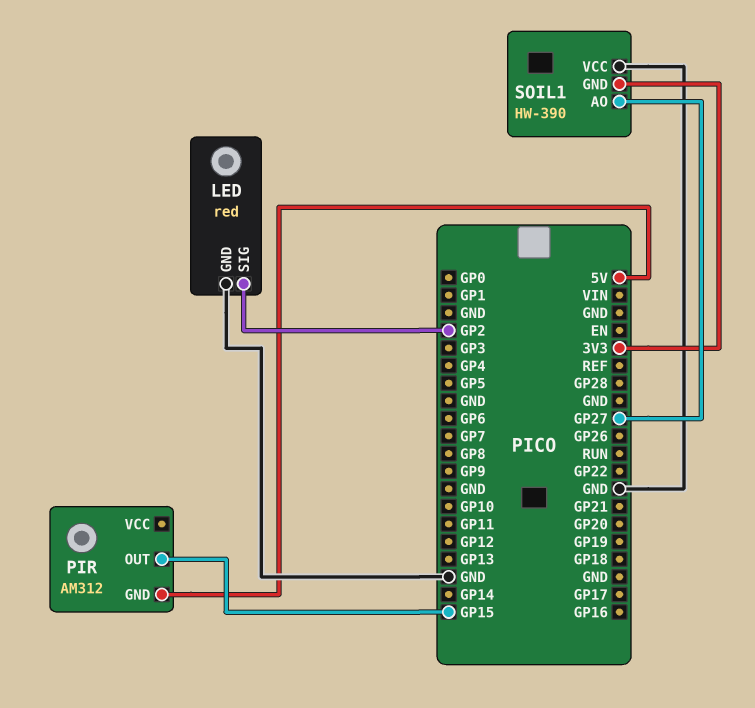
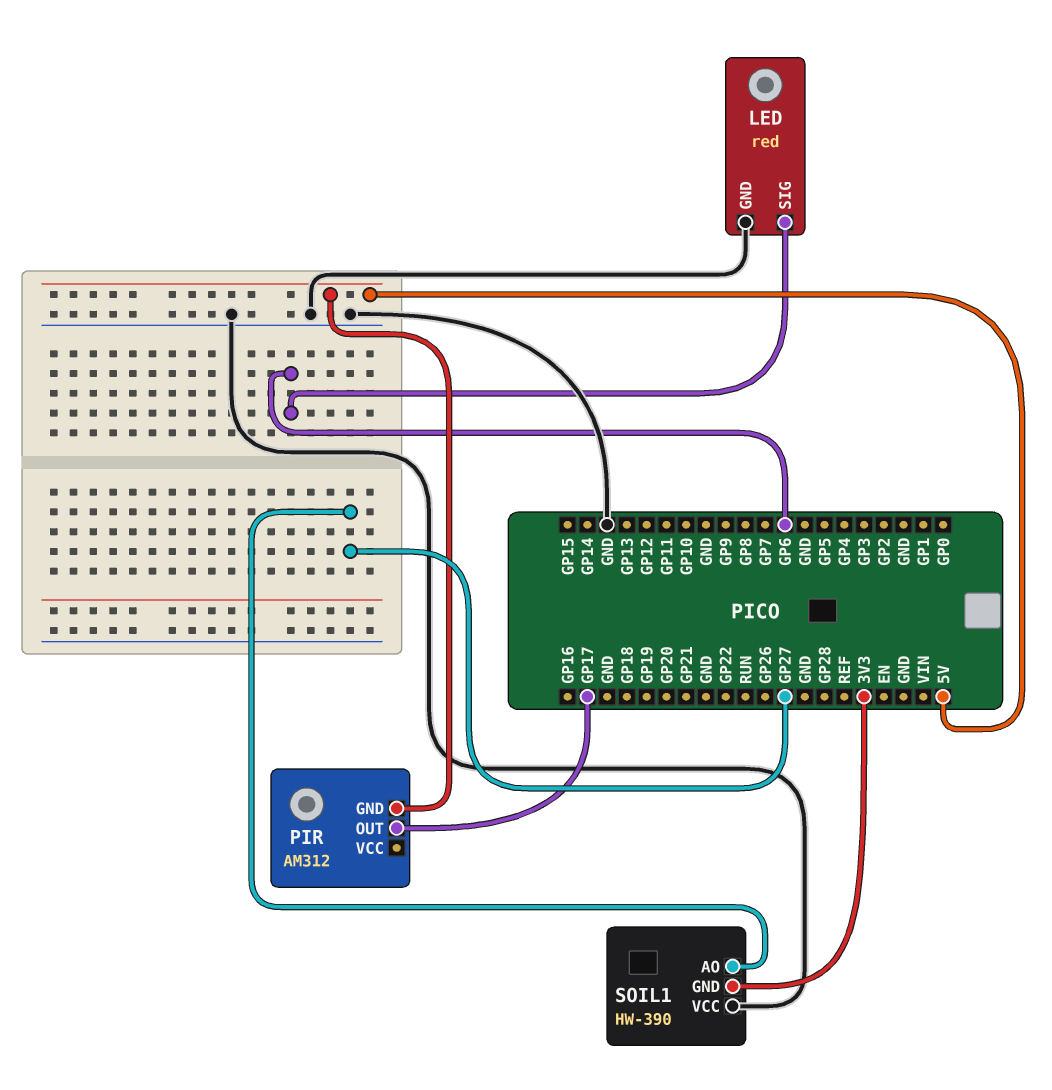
LED pin SIG: GP2 -> GP6
PIR pin OUT: GP15 -> GP17

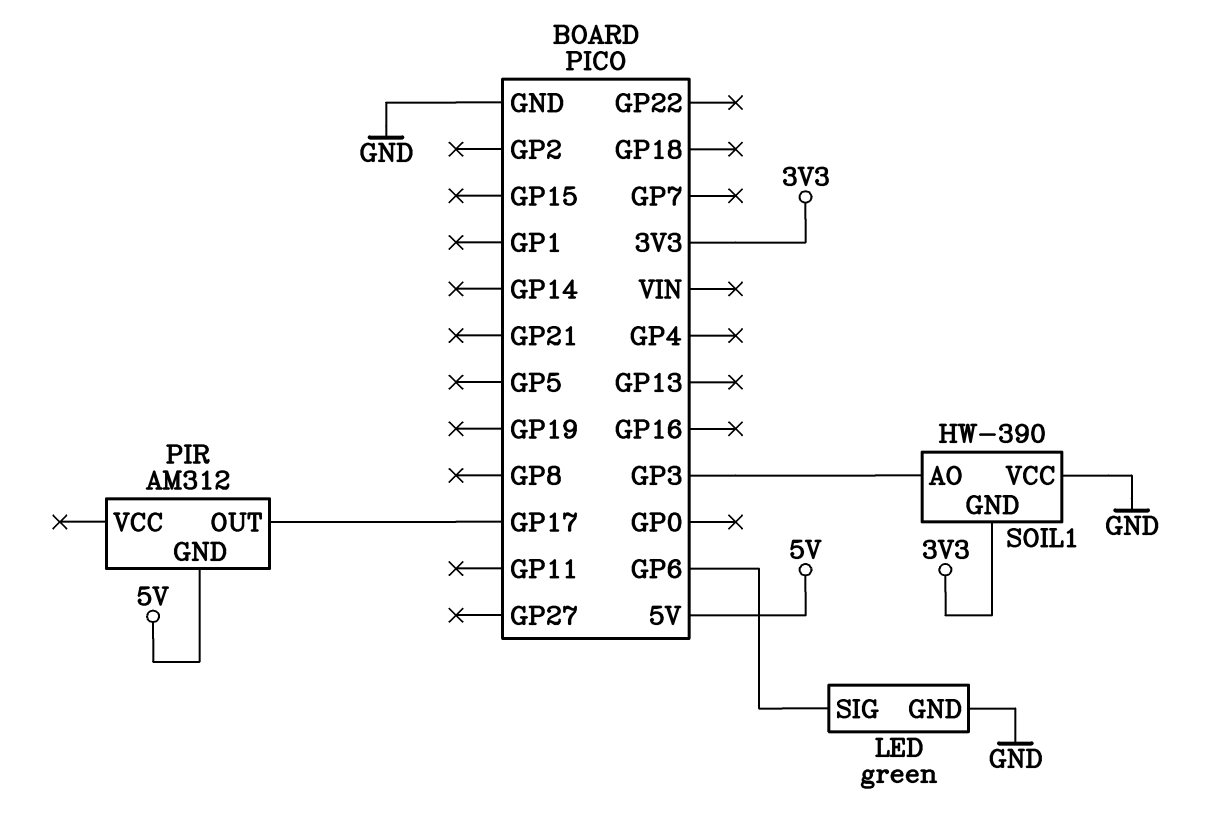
LED: red -> green
SOIL1 pin AO: GP27 -> GP3

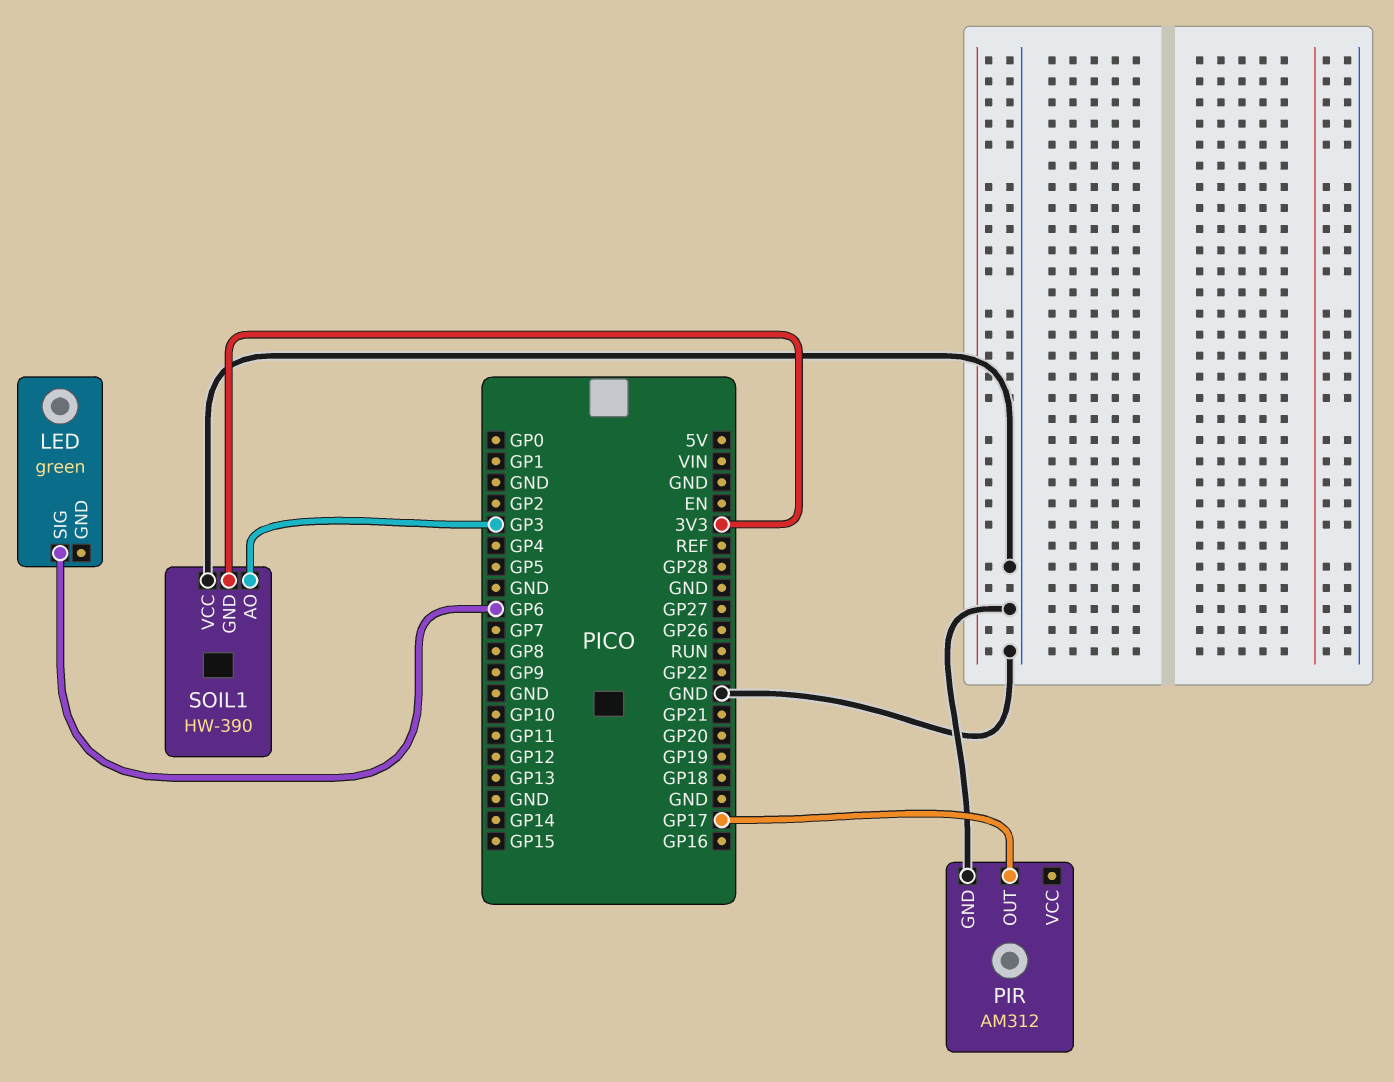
LED pin GND: GND -> none
PIR pin GND: 5V -> GND

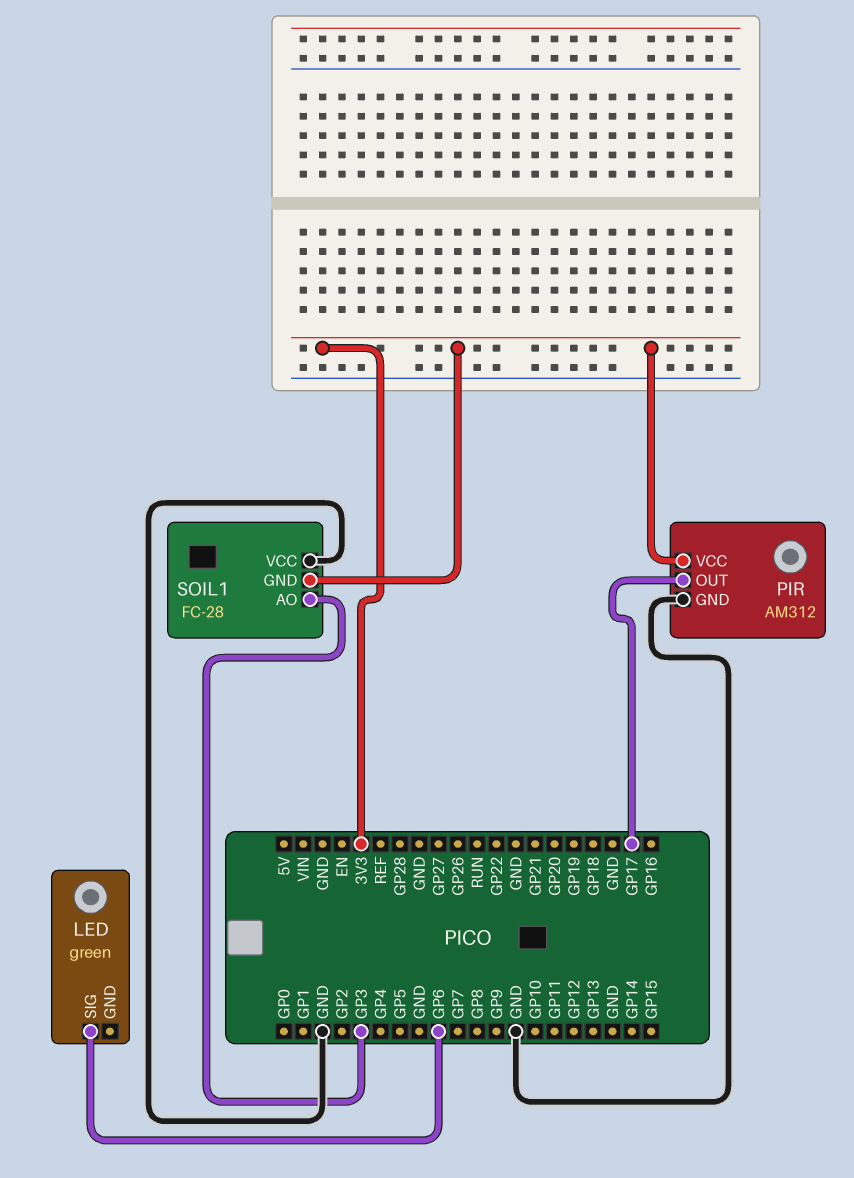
PIR pin VCC: none -> 3V3
SOIL1: HW-390 -> FC-28

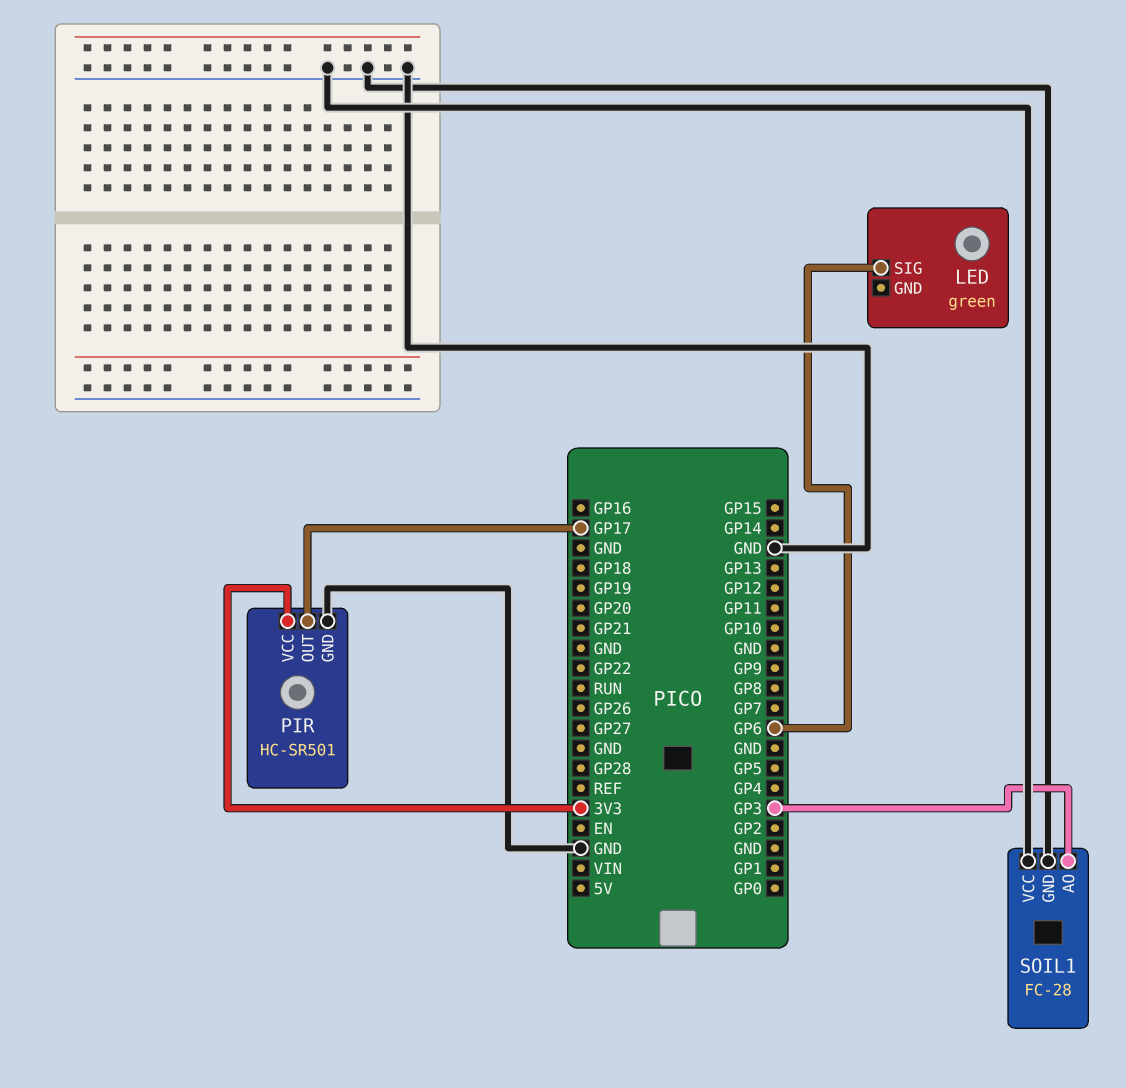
PIR: AM312 -> HC-SR501
SOIL1 pin GND: 3V3 -> GND

